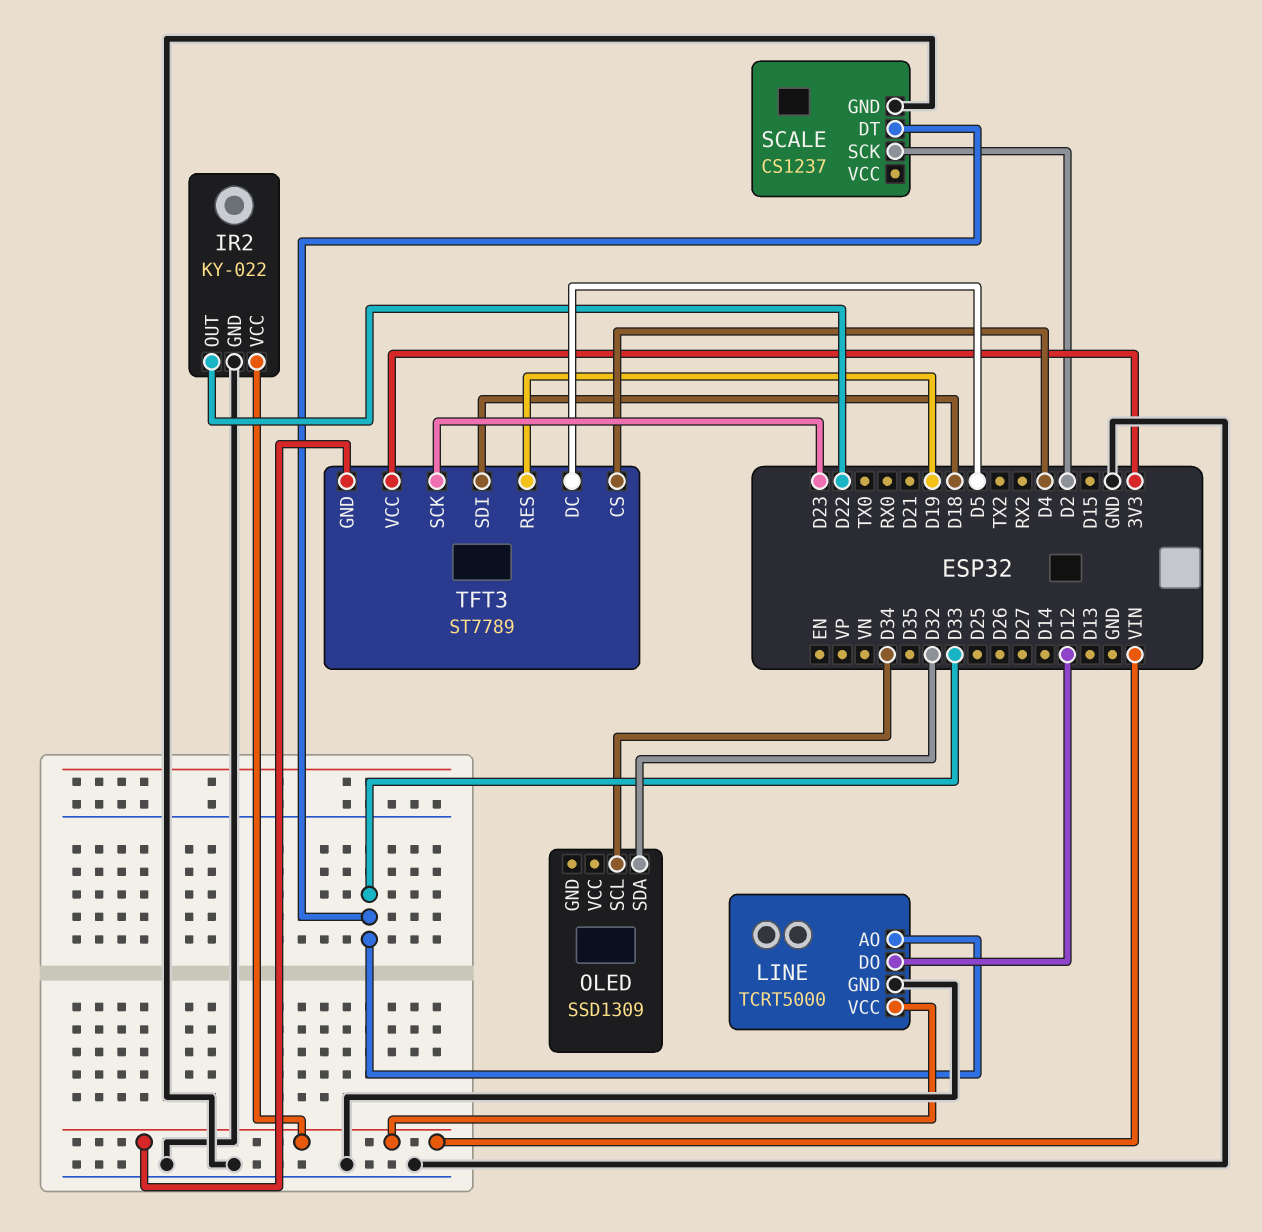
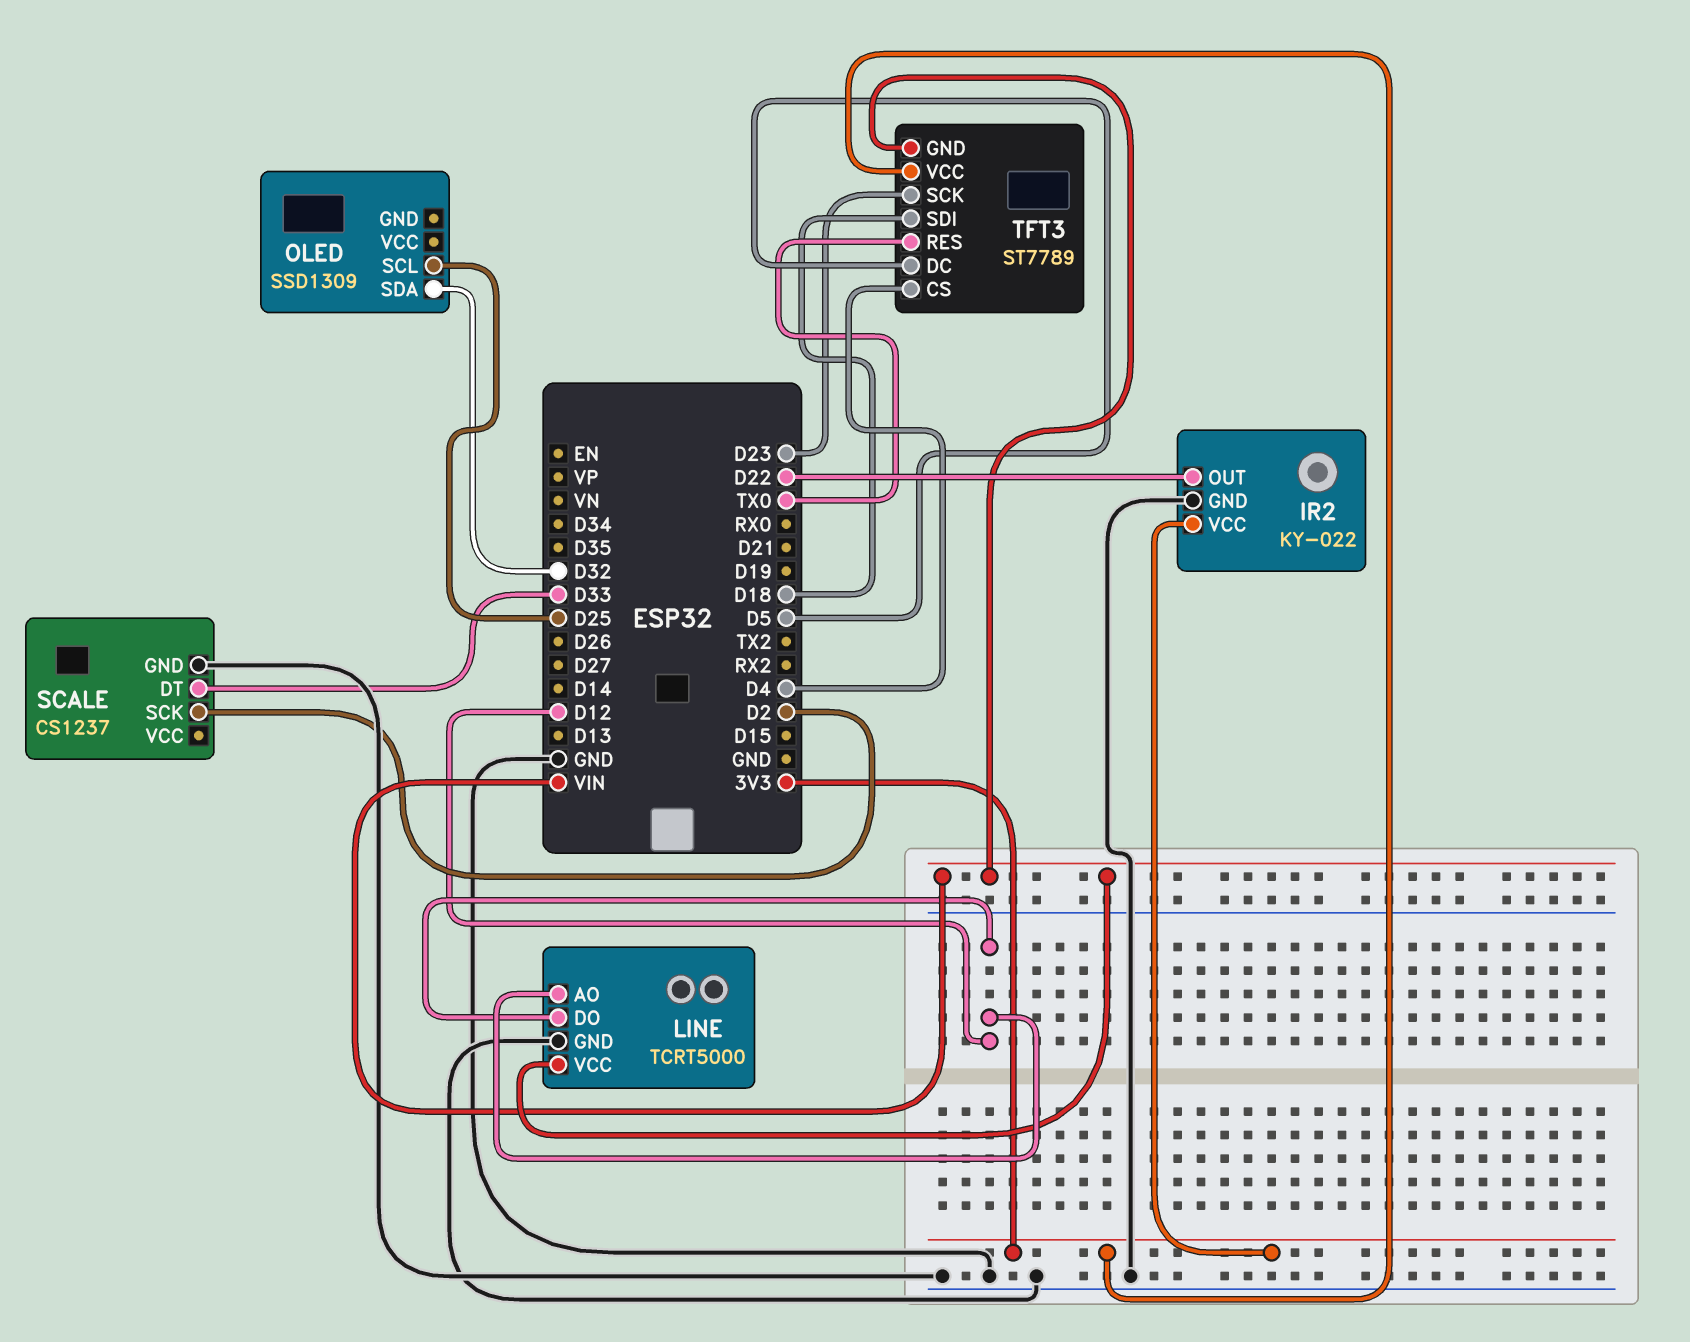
IR2 pin VCC: VIN -> 3V3
LINE pin AO: D33 -> D12
OLED pin SCL: D34 -> D25
TFT3 pin RES: D19 -> TX0

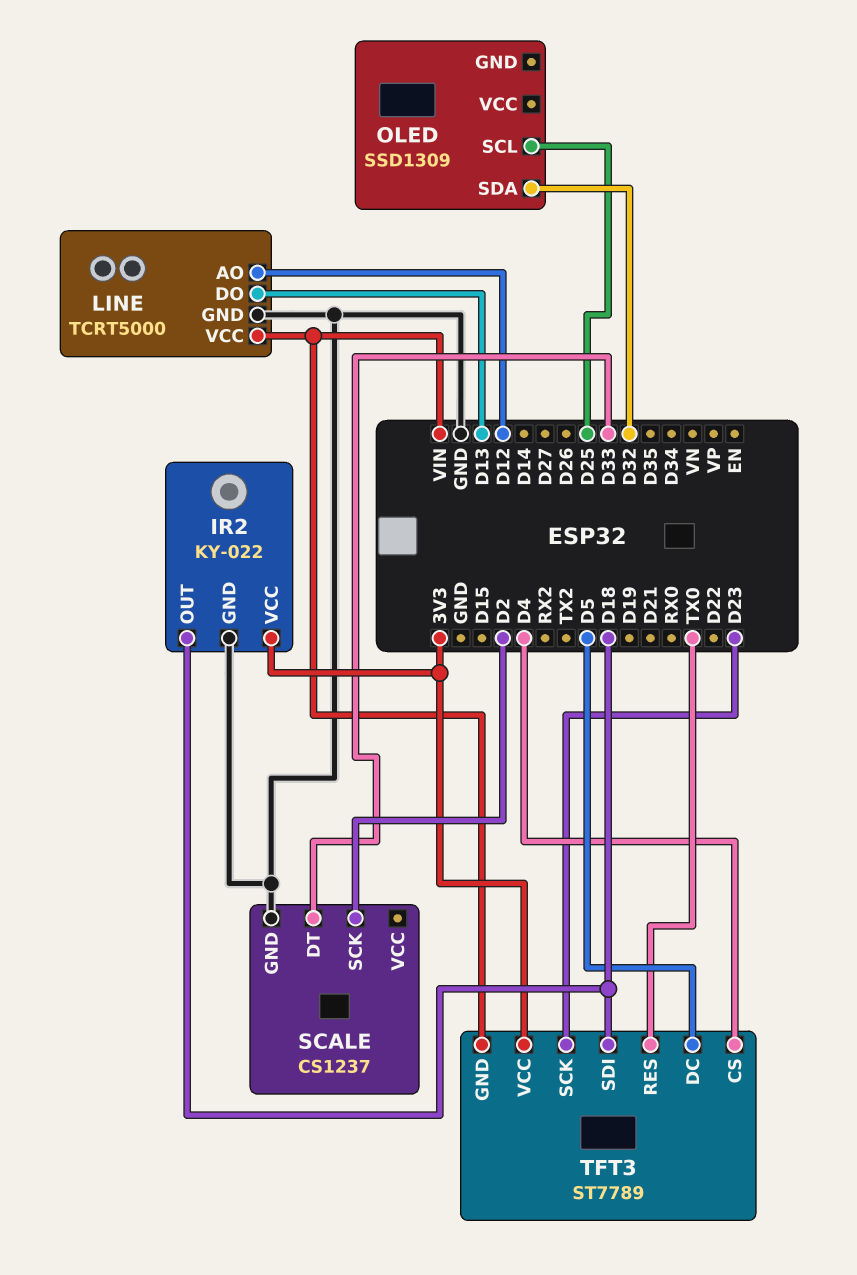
IR2 pin OUT: D22 -> D18
LINE pin DO: D12 -> D13

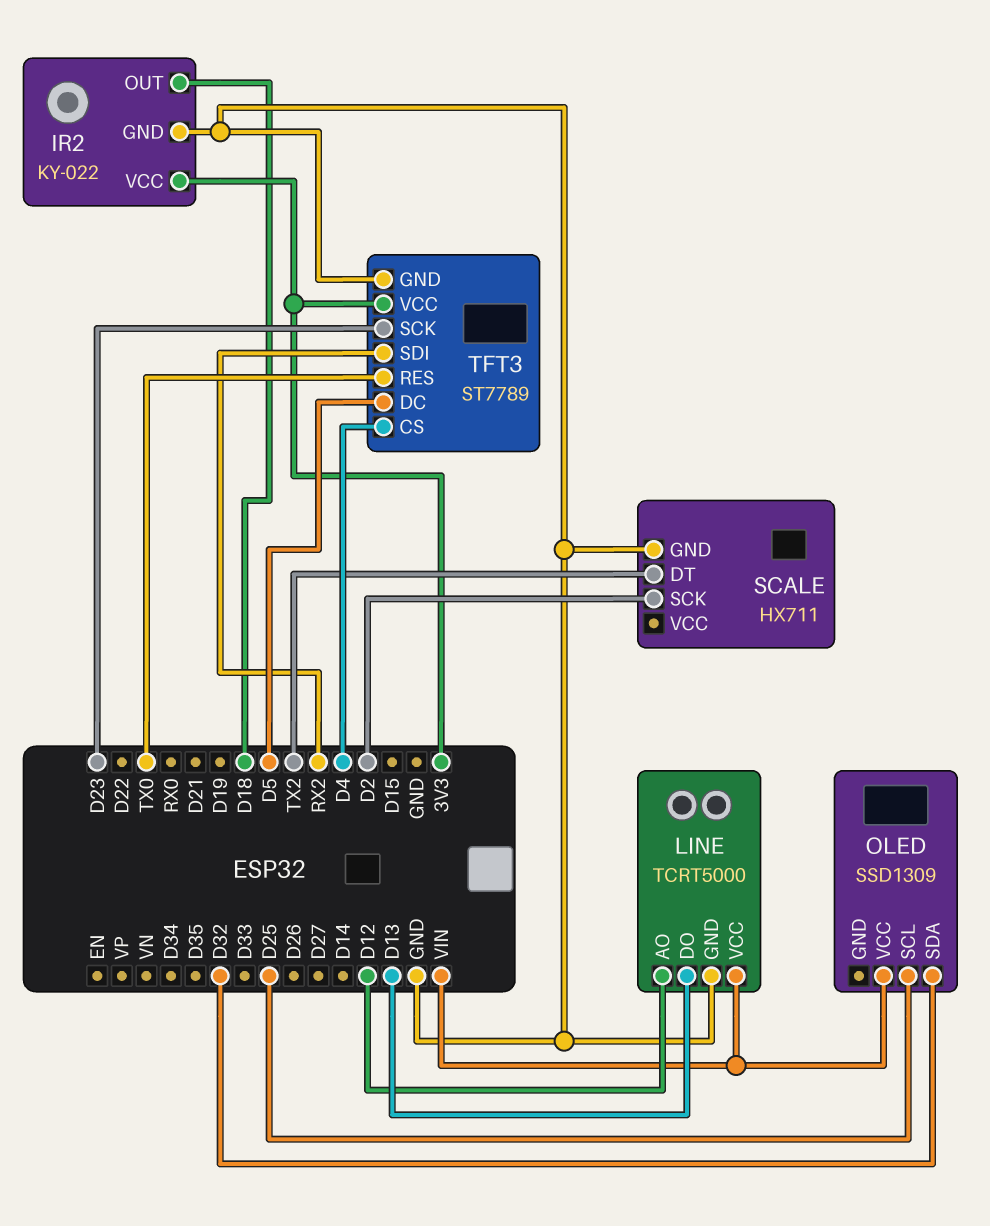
OLED pin VCC: none -> VIN
SCALE: CS1237 -> HX711
SCALE pin DT: D33 -> TX2
TFT3 pin GND: VIN -> GND
TFT3 pin SDI: D18 -> RX2

